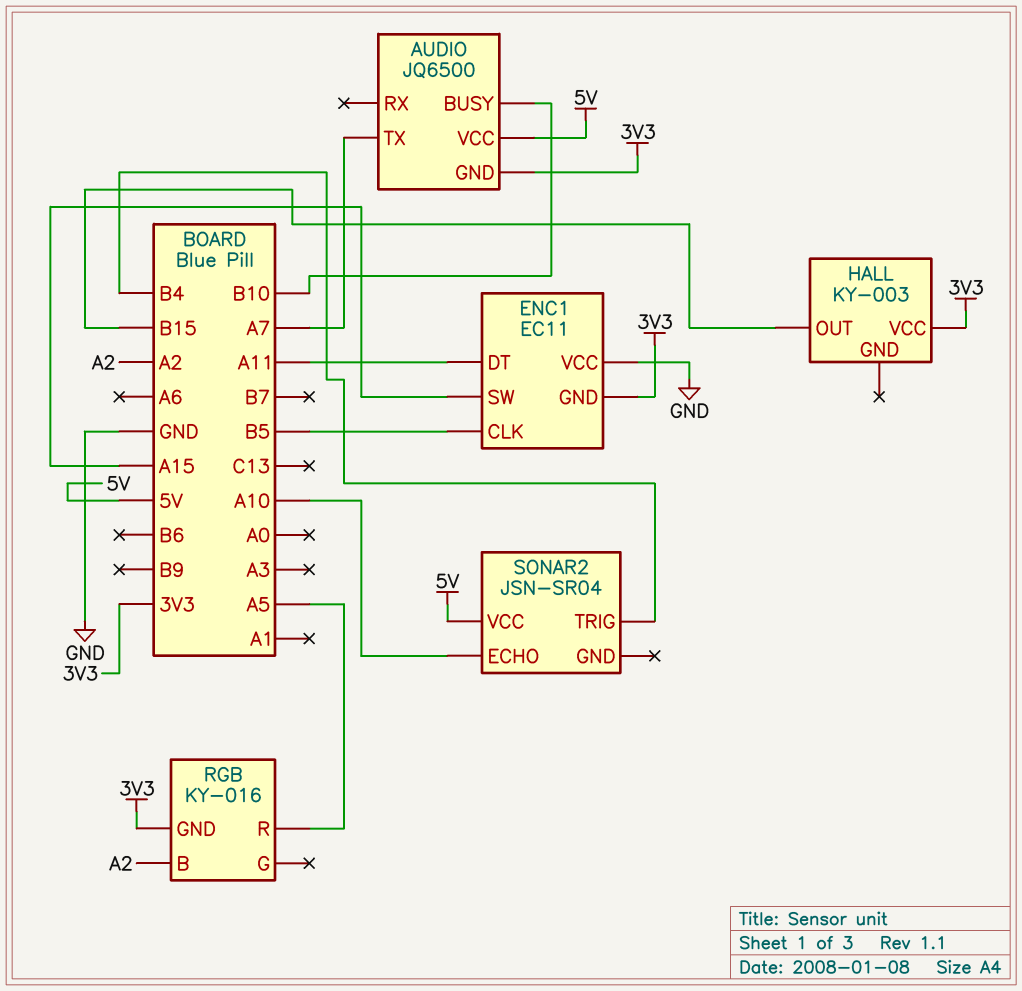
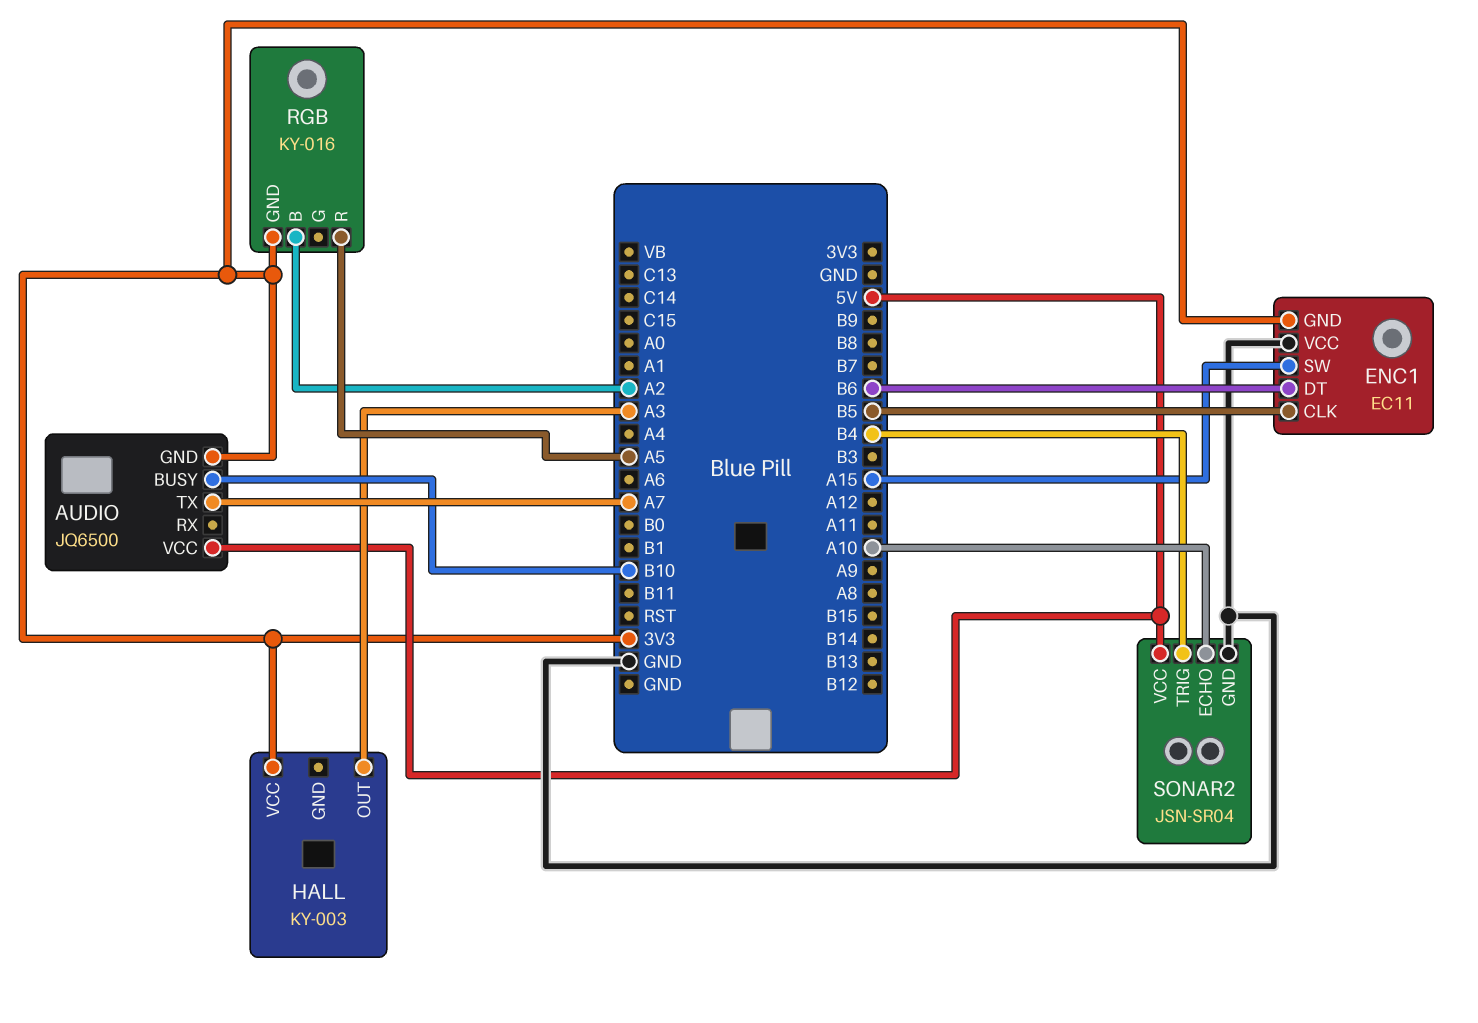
ENC1 pin DT: A11 -> B6
HALL pin OUT: B15 -> A3
SONAR2 pin GND: none -> GND

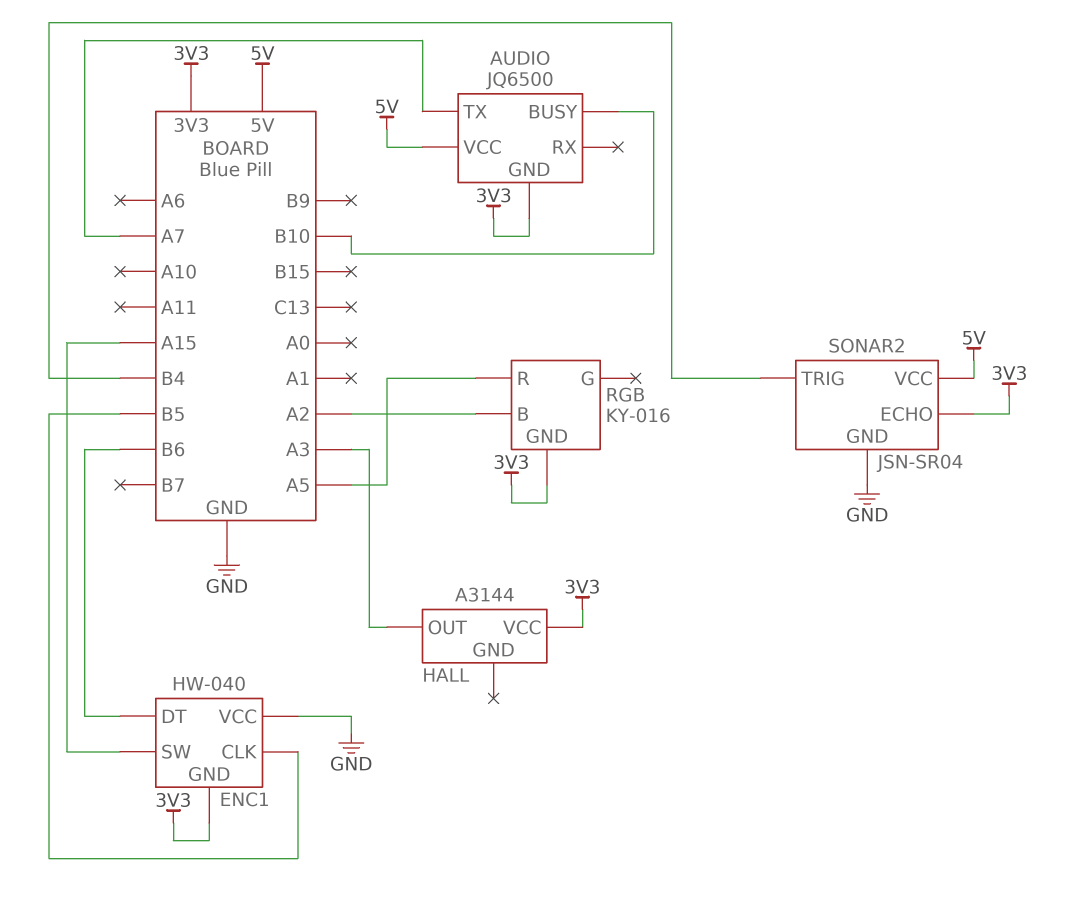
ENC1: EC11 -> HW-040
HALL: KY-003 -> A3144
SONAR2 pin ECHO: A10 -> 3V3

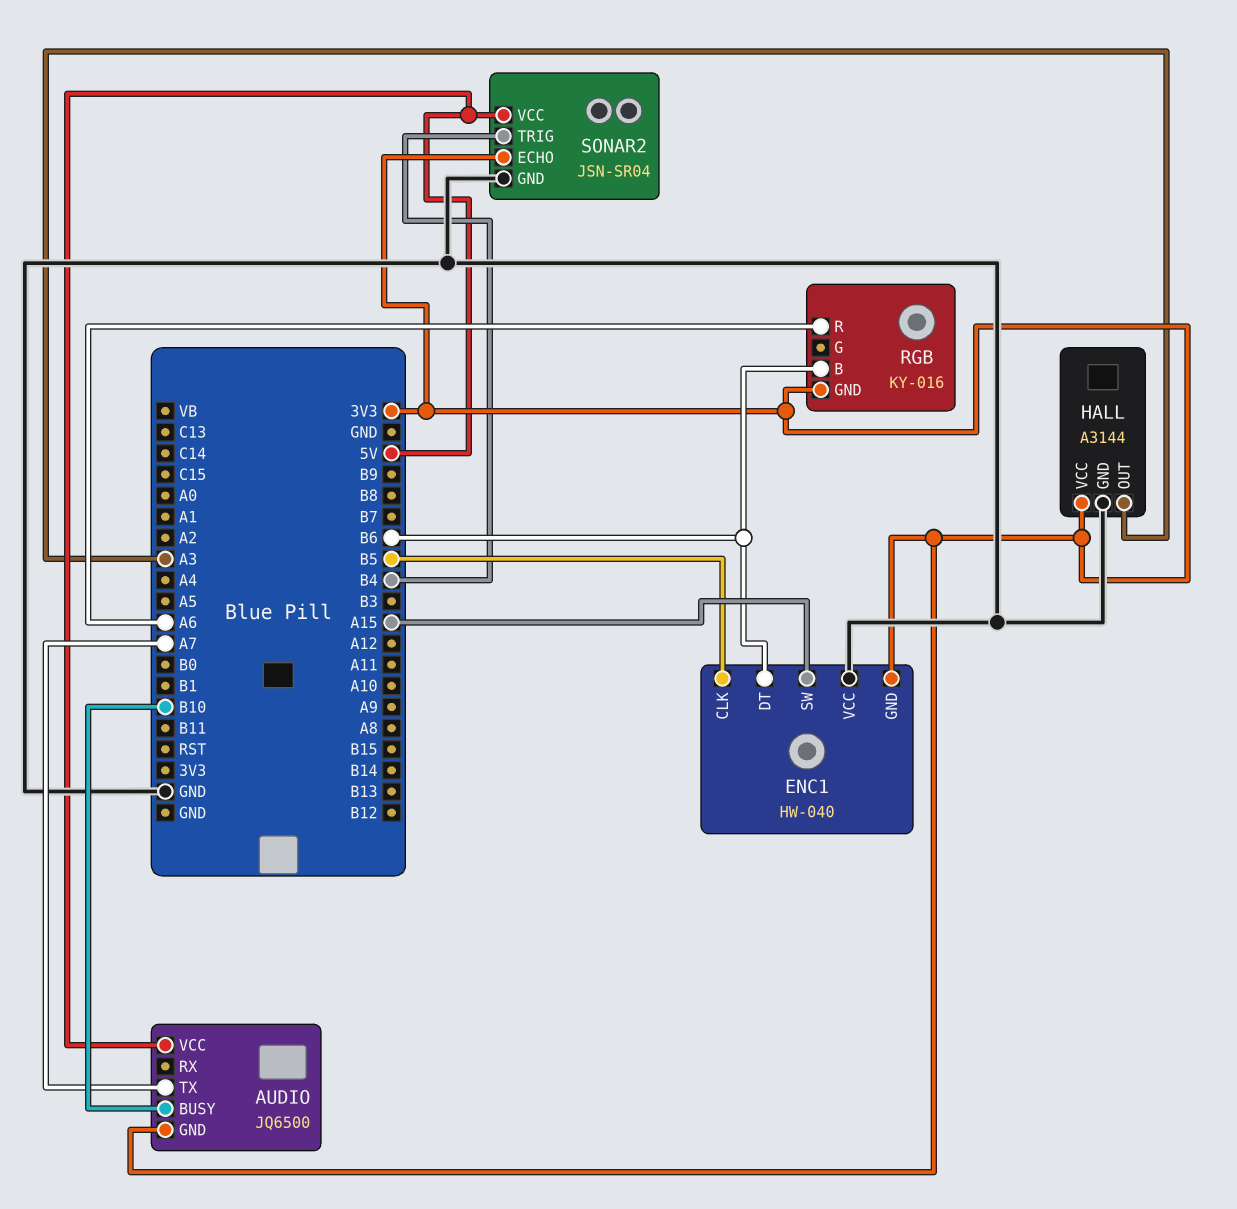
HALL pin GND: none -> GND
RGB pin B: A2 -> B6
RGB pin R: A5 -> A6

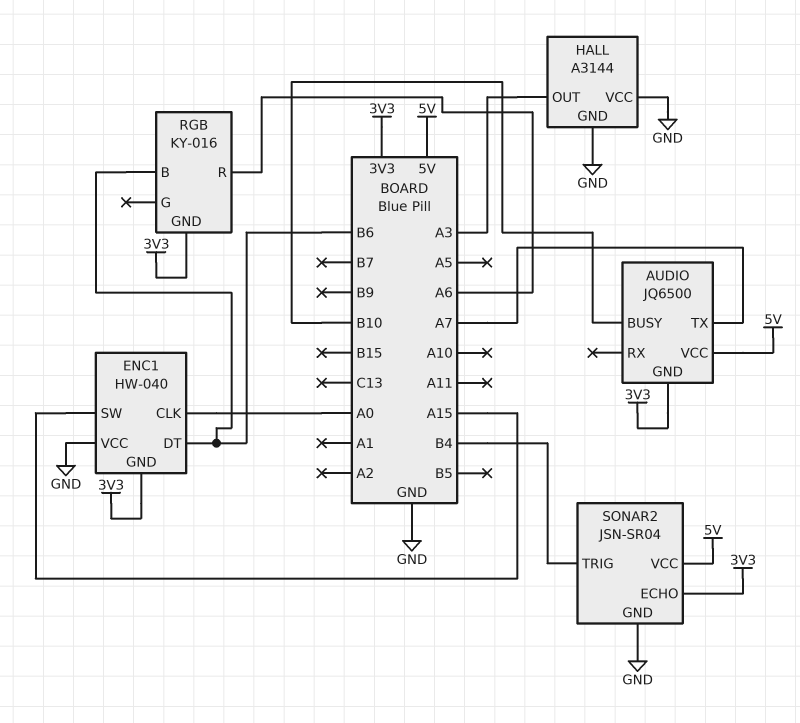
ENC1 pin CLK: B5 -> A0
HALL pin VCC: 3V3 -> GND

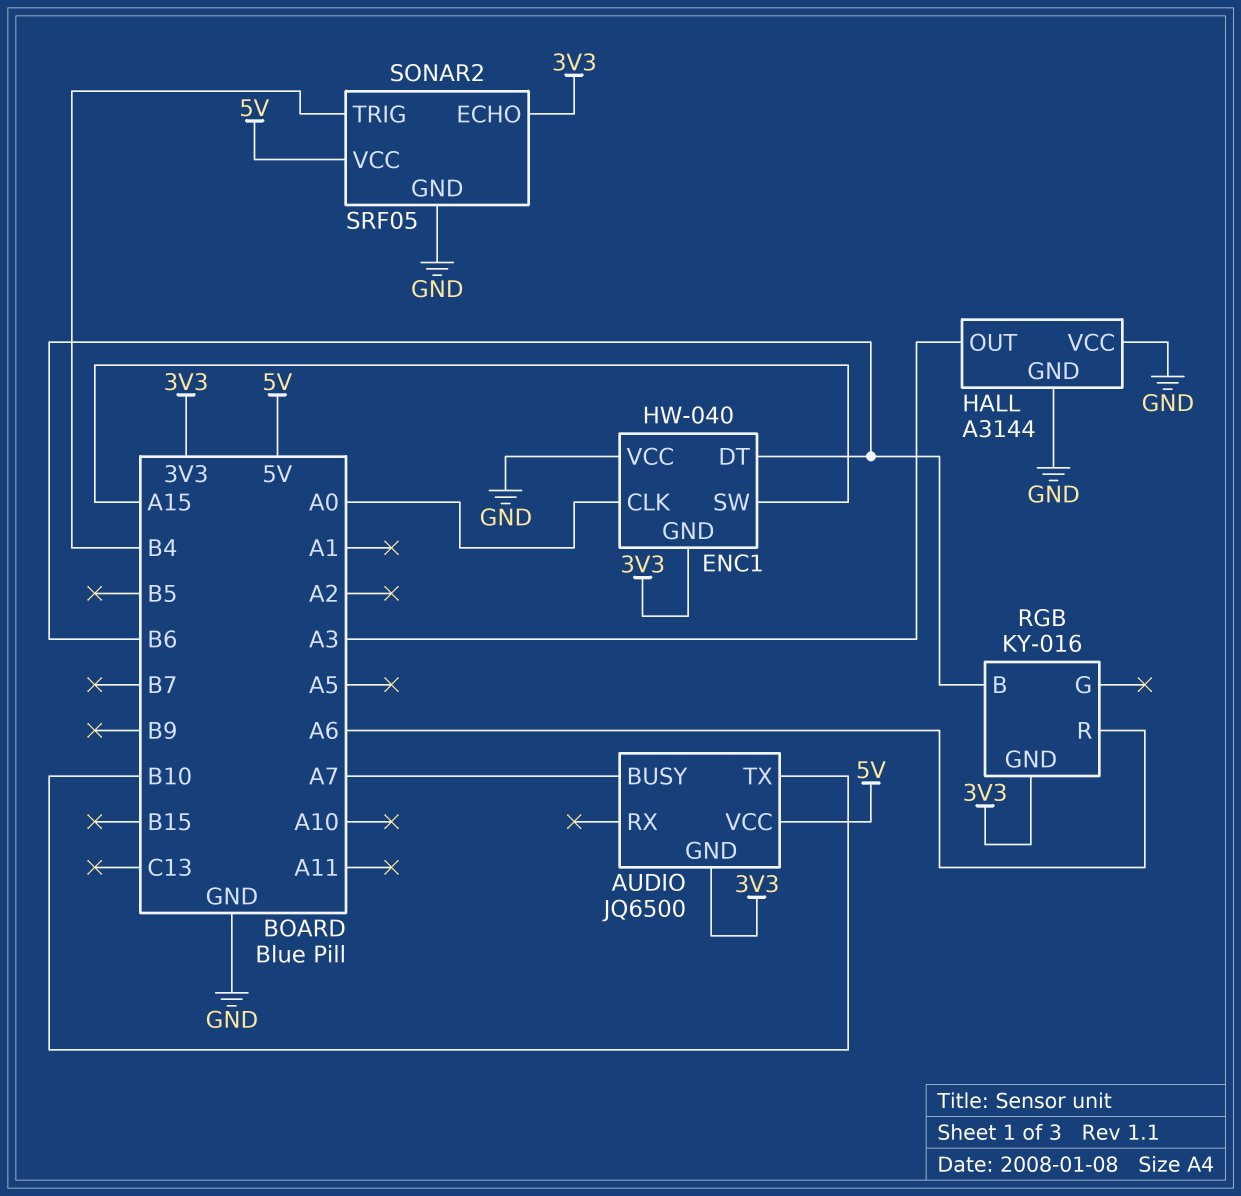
AUDIO pin BUSY: B10 -> A7
AUDIO pin TX: A7 -> B10
SONAR2: JSN-SR04 -> SRF05

